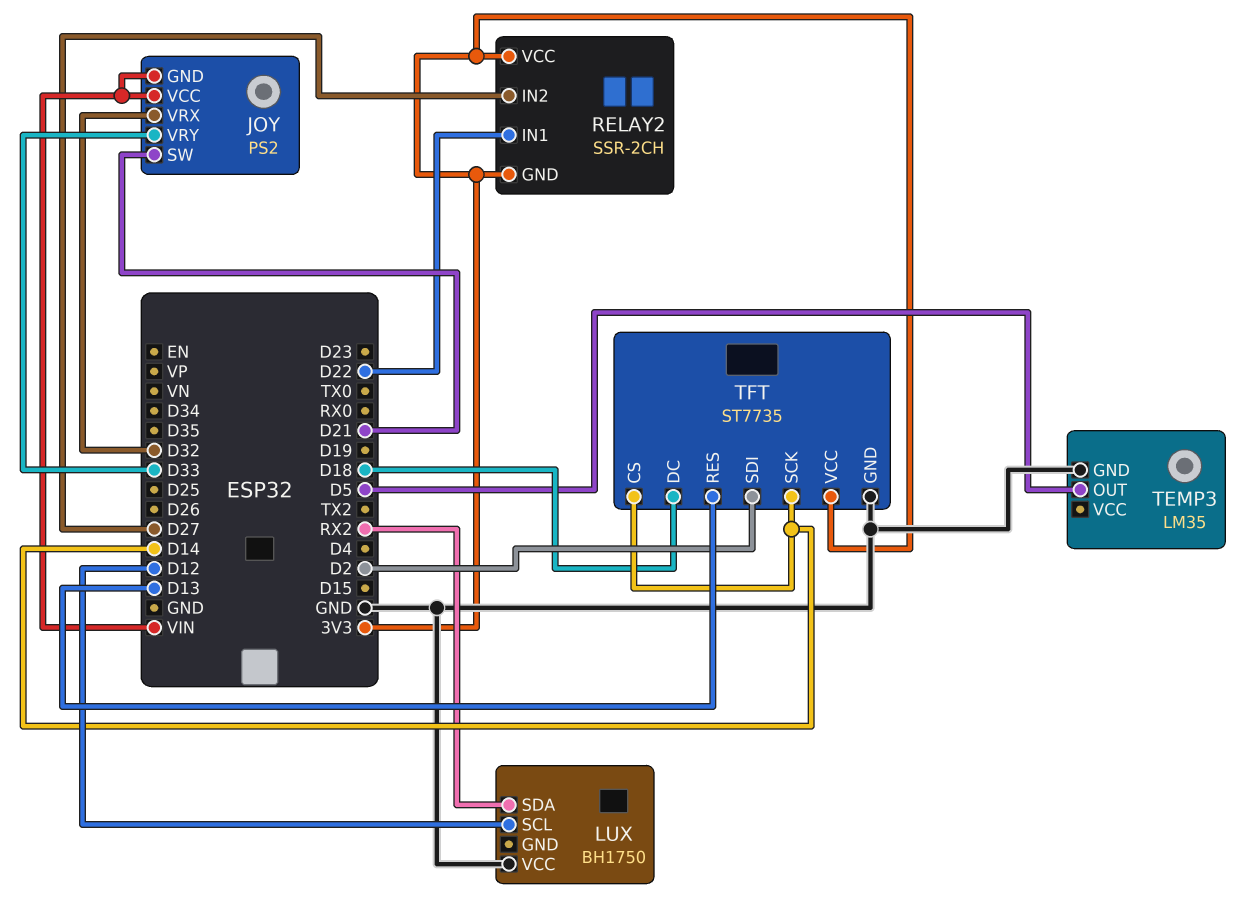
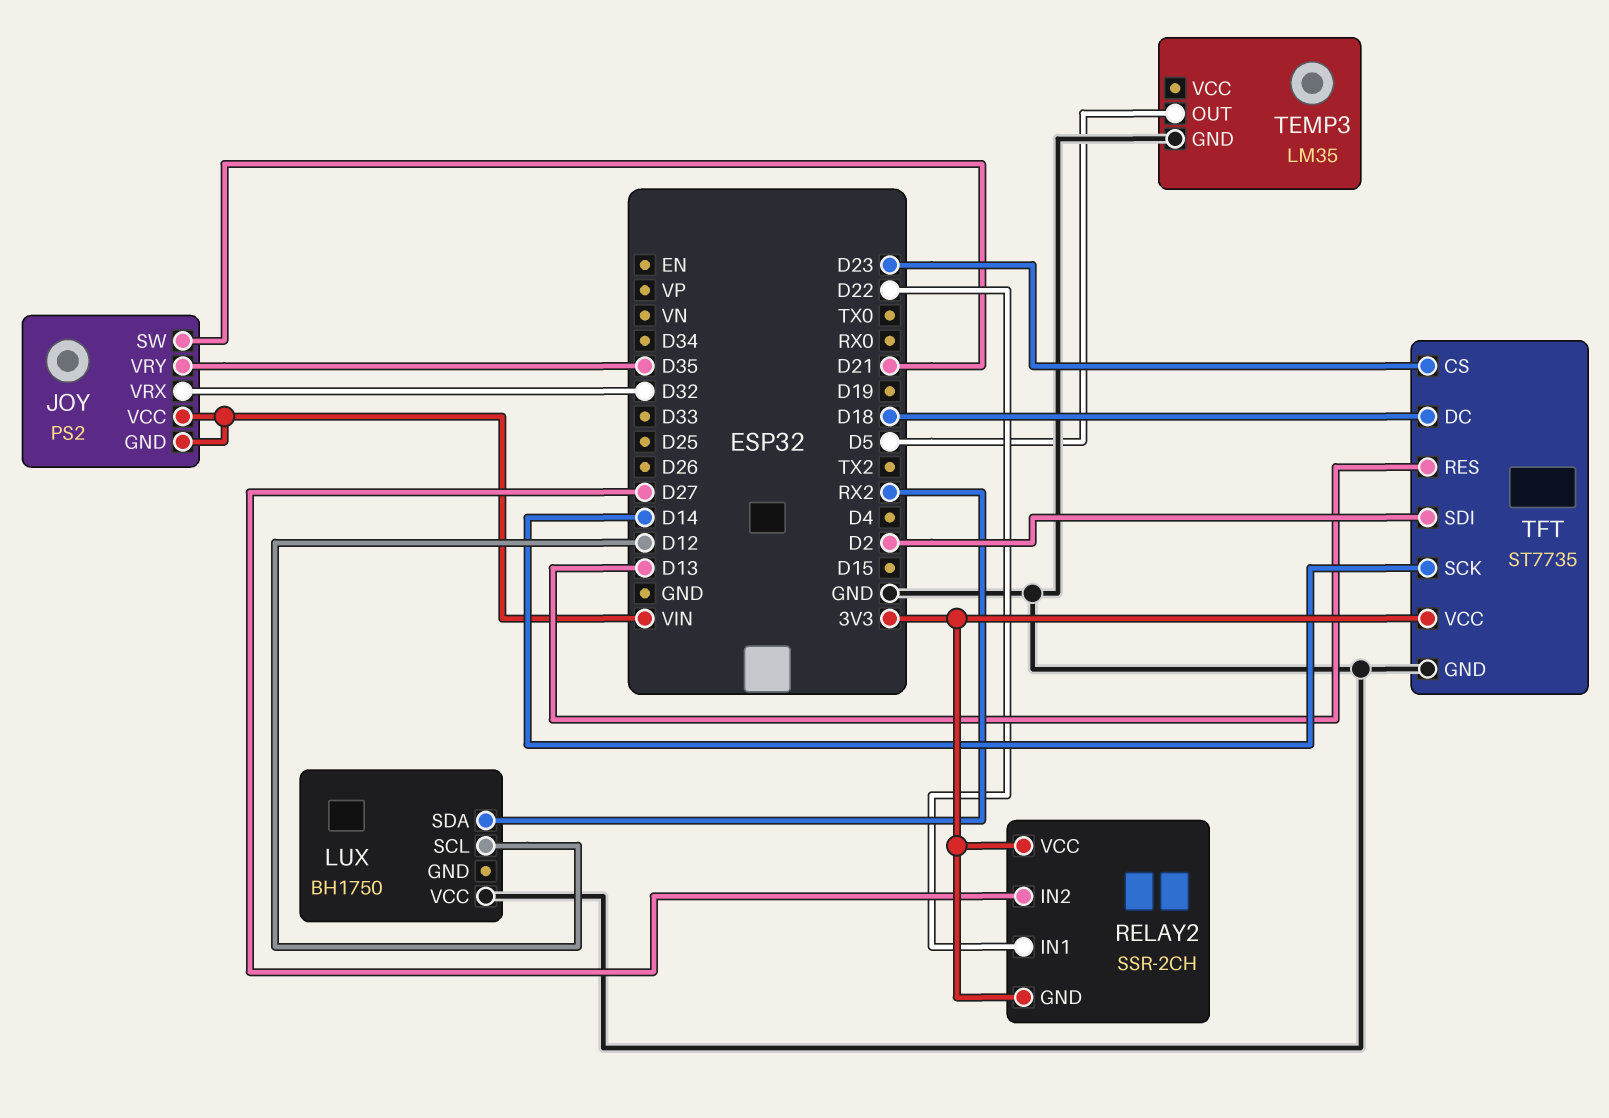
JOY pin VRY: D33 -> D35
TFT pin CS: D14 -> D23

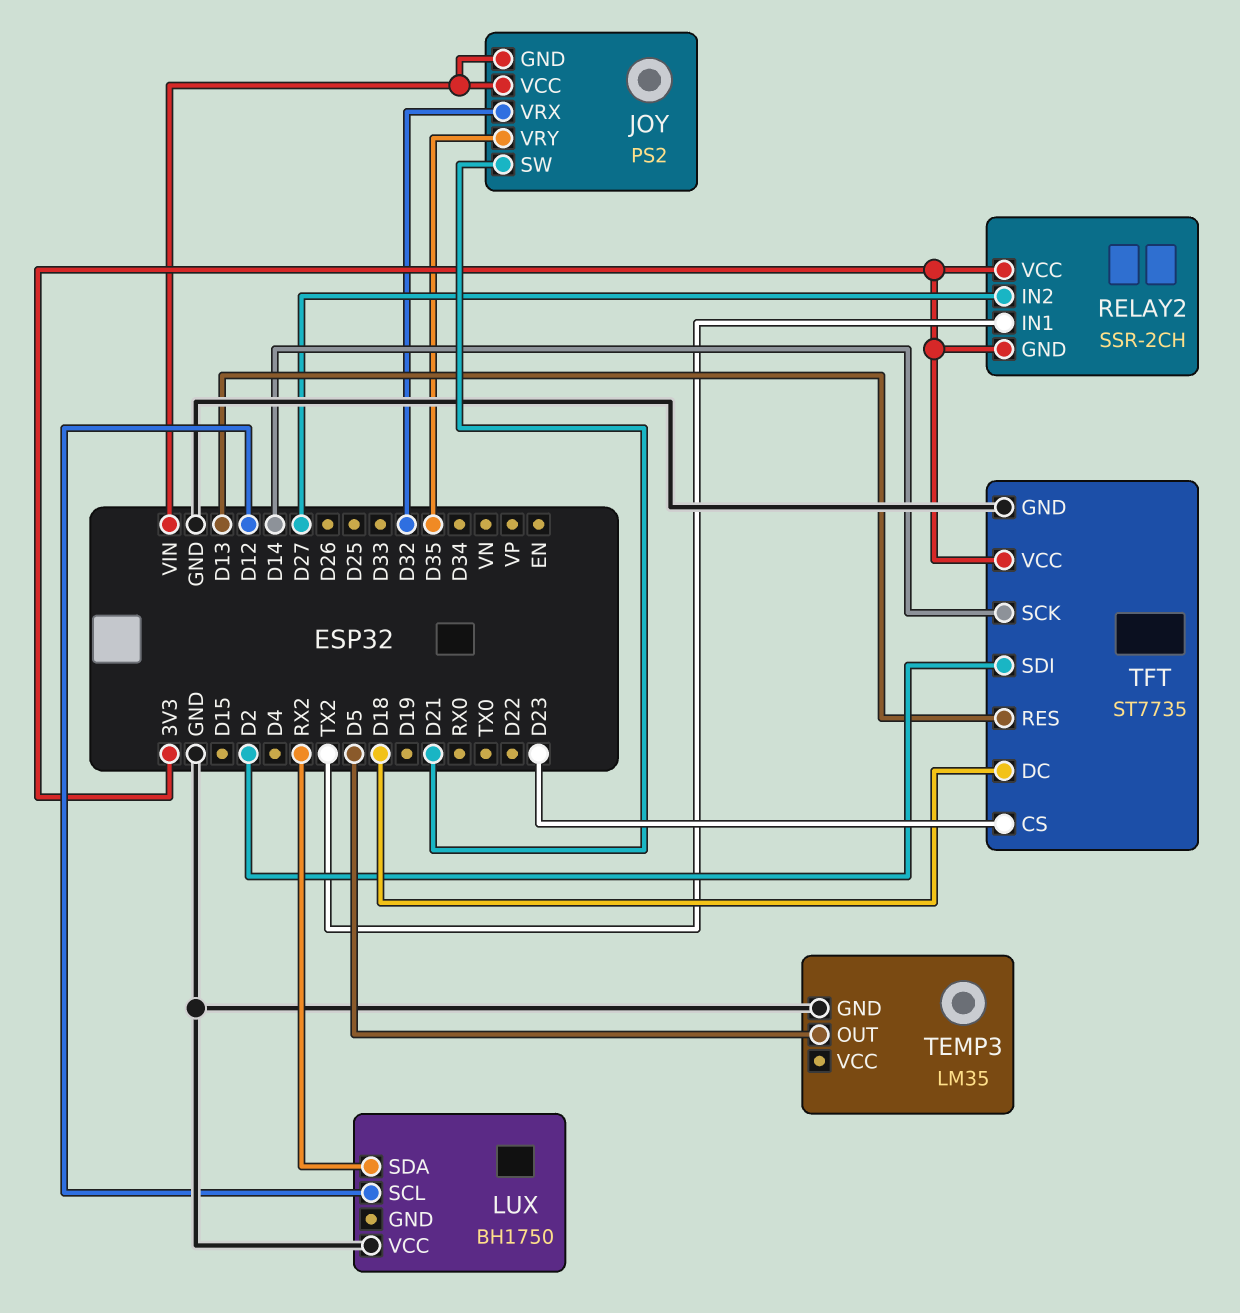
RELAY2 pin IN1: D22 -> TX2

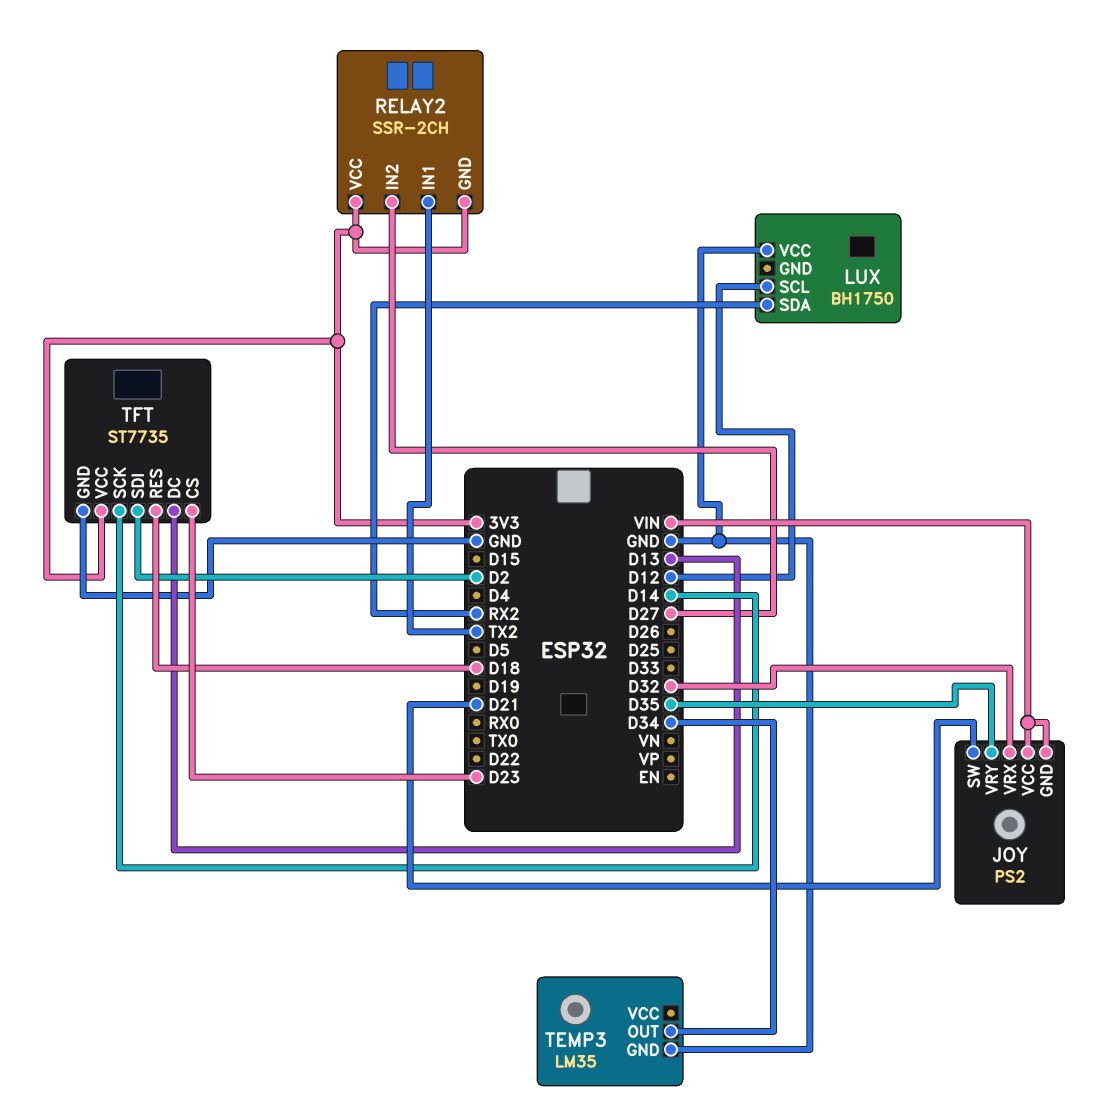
TEMP3 pin OUT: D5 -> D34
TFT pin DC: D18 -> D13
TFT pin RES: D13 -> D18

